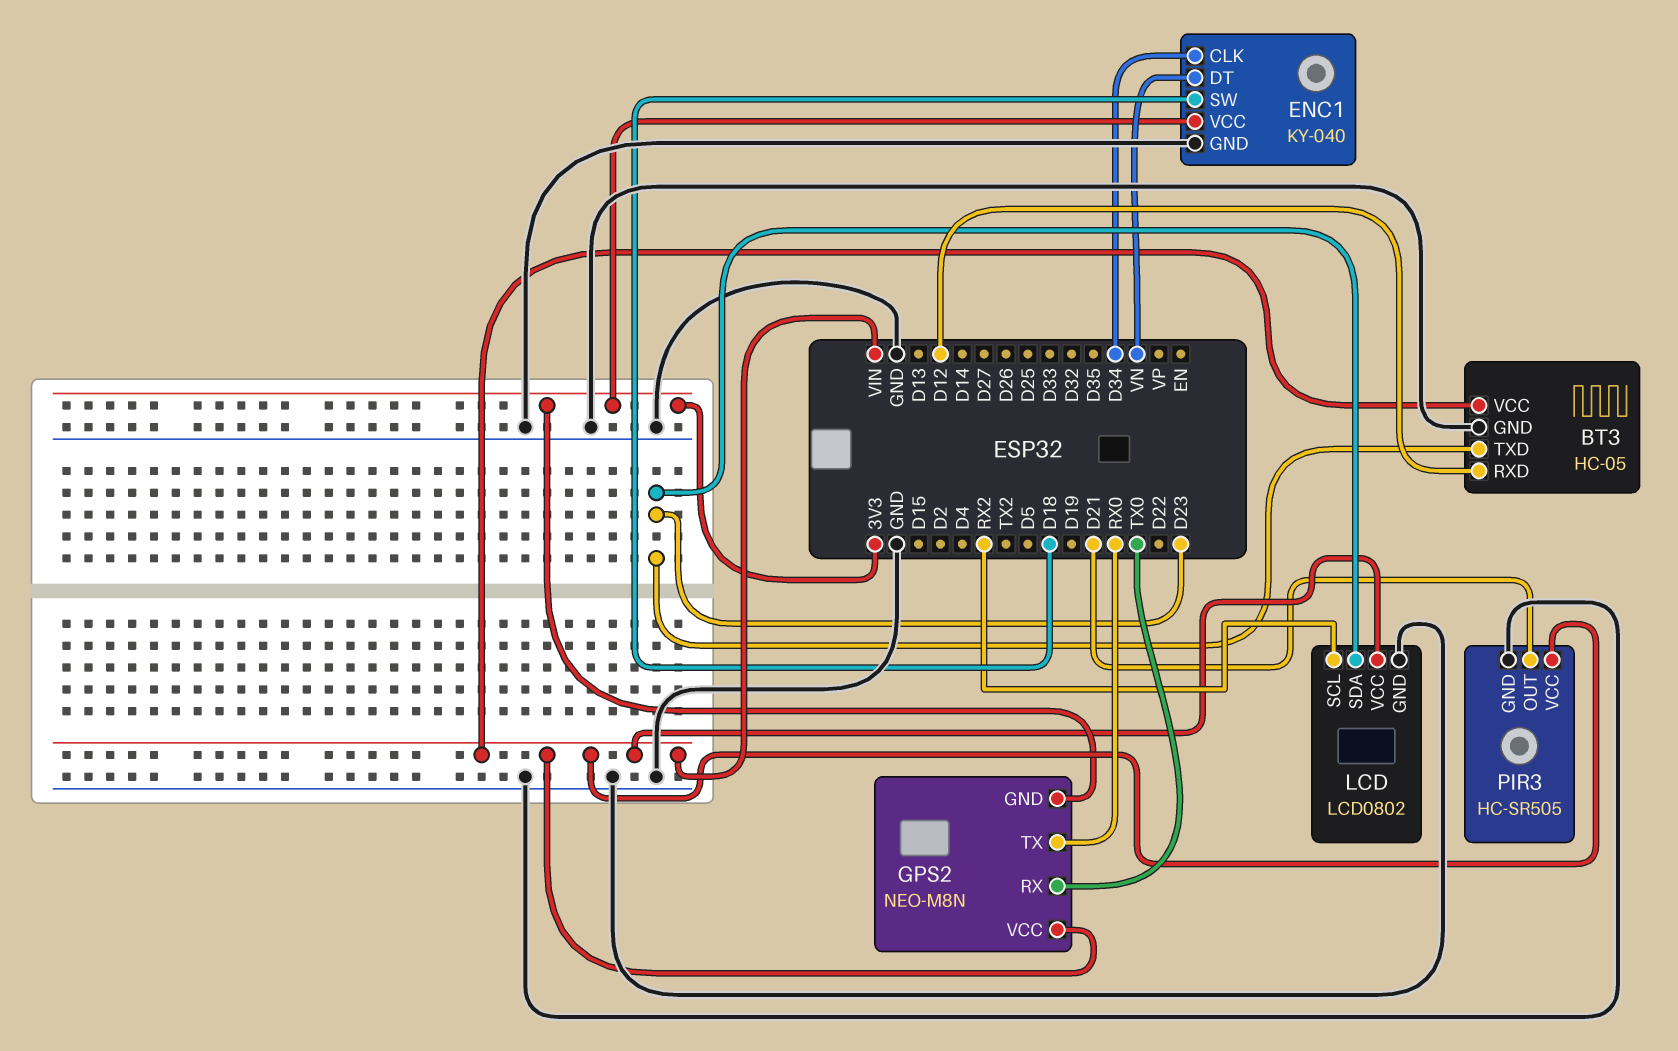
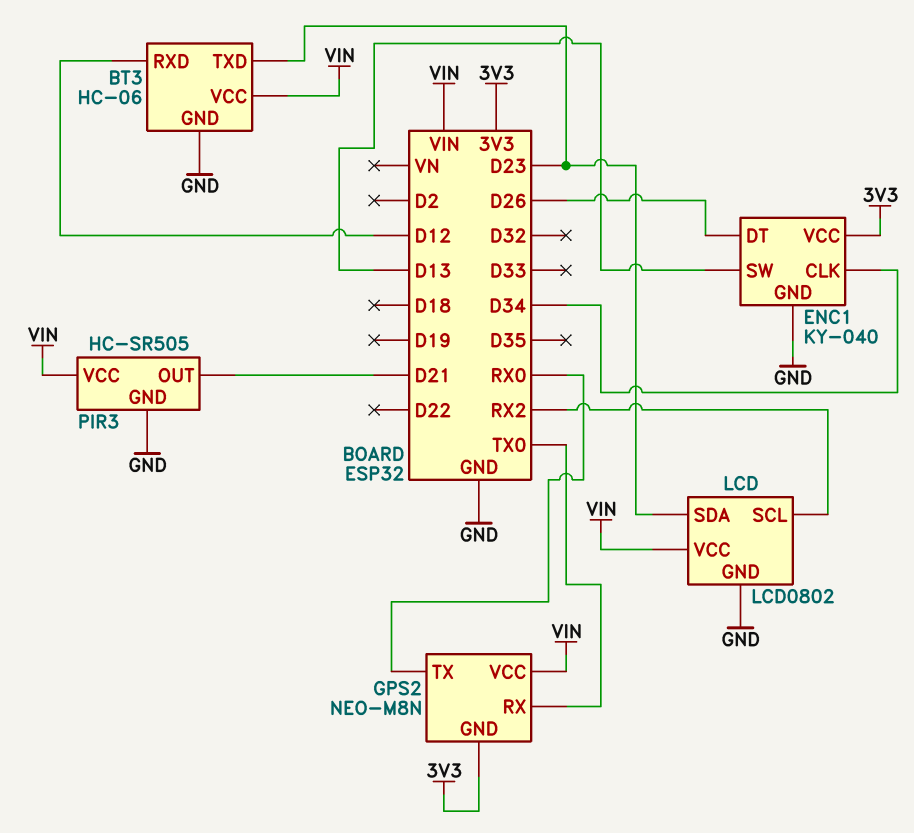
BT3: HC-05 -> HC-06
ENC1 pin DT: VN -> D26
ENC1 pin SW: D18 -> D13

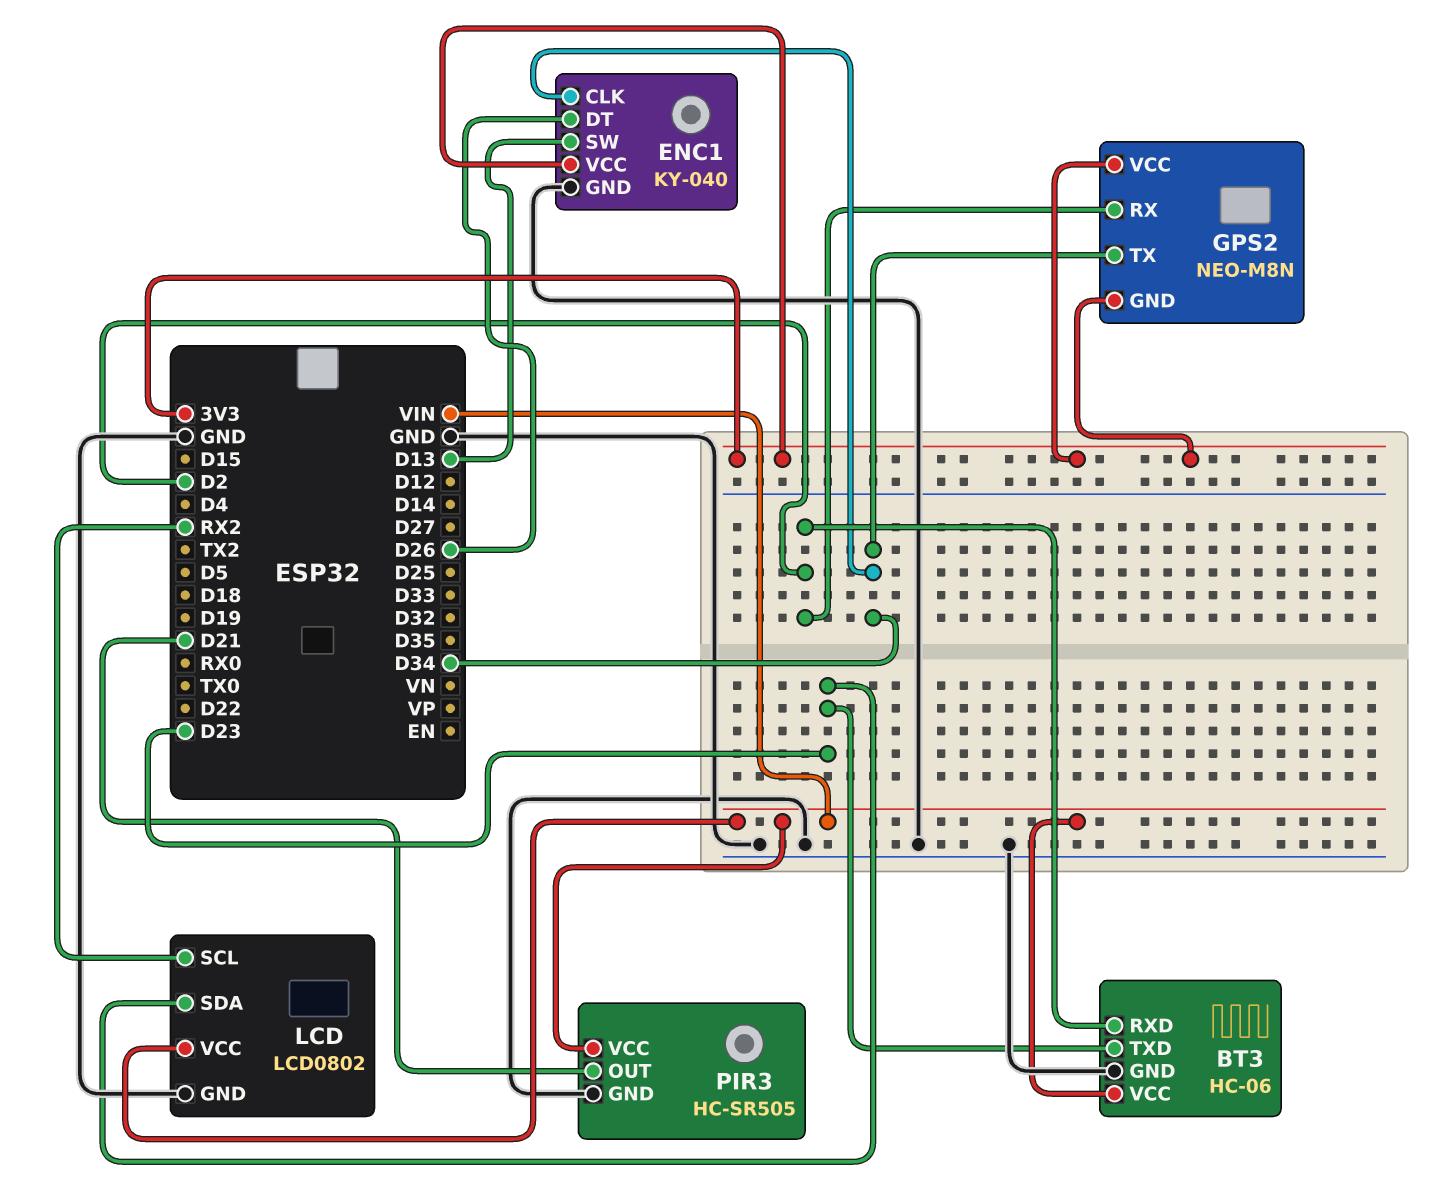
BT3 pin RXD: D12 -> D2
GPS2 pin RX: TX0 -> D2
GPS2 pin TX: RX0 -> D34
GPS2 pin VCC: VIN -> 3V3

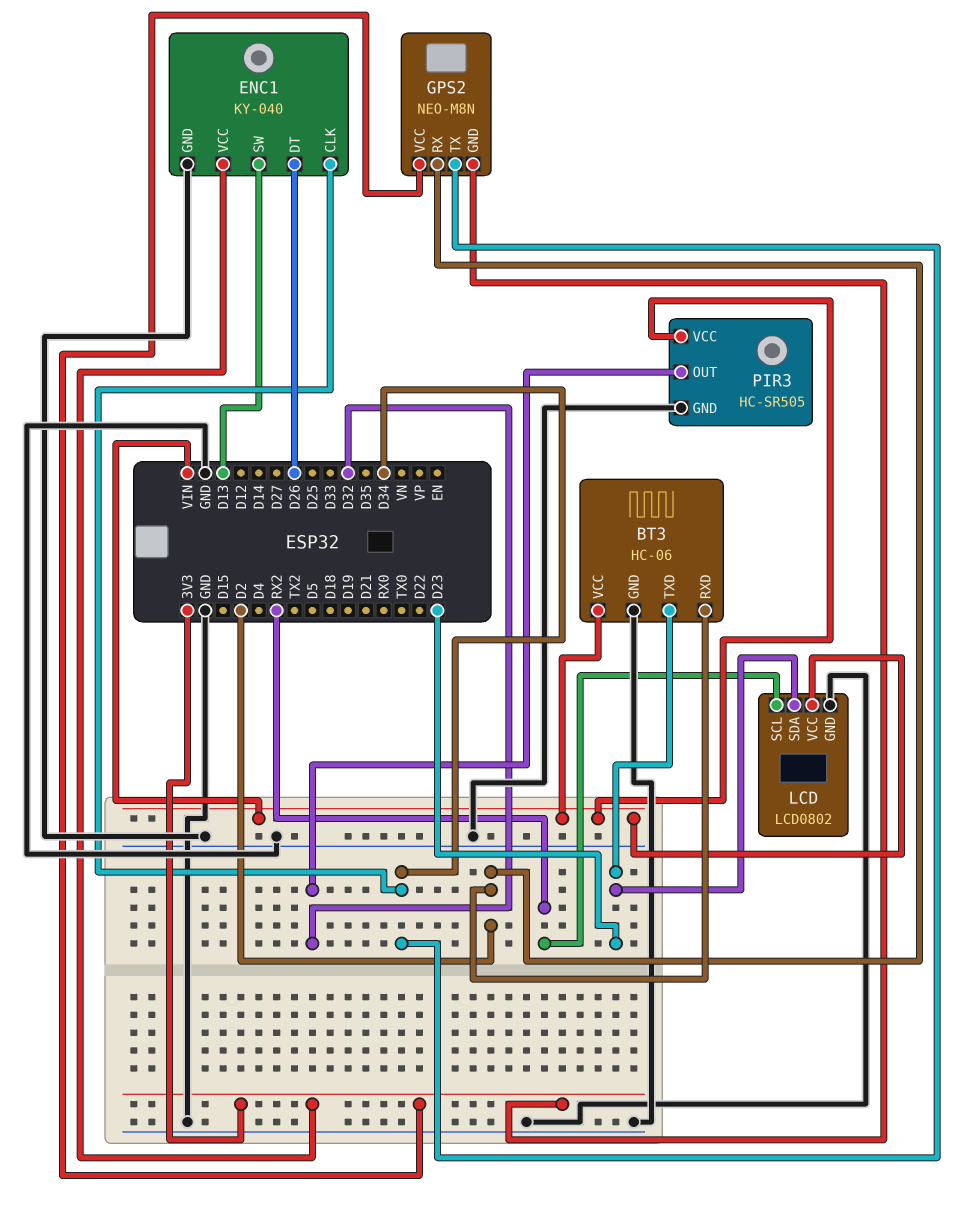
PIR3 pin OUT: D21 -> D32

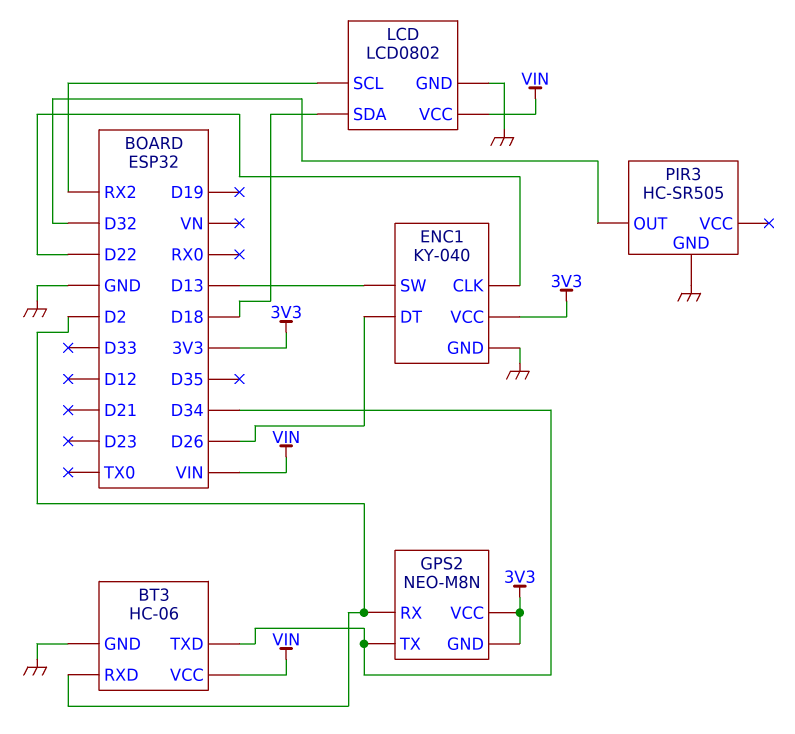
BT3 pin TXD: D23 -> D34
ENC1 pin CLK: D34 -> D22
LCD pin SDA: D23 -> D18
PIR3 pin VCC: VIN -> none

